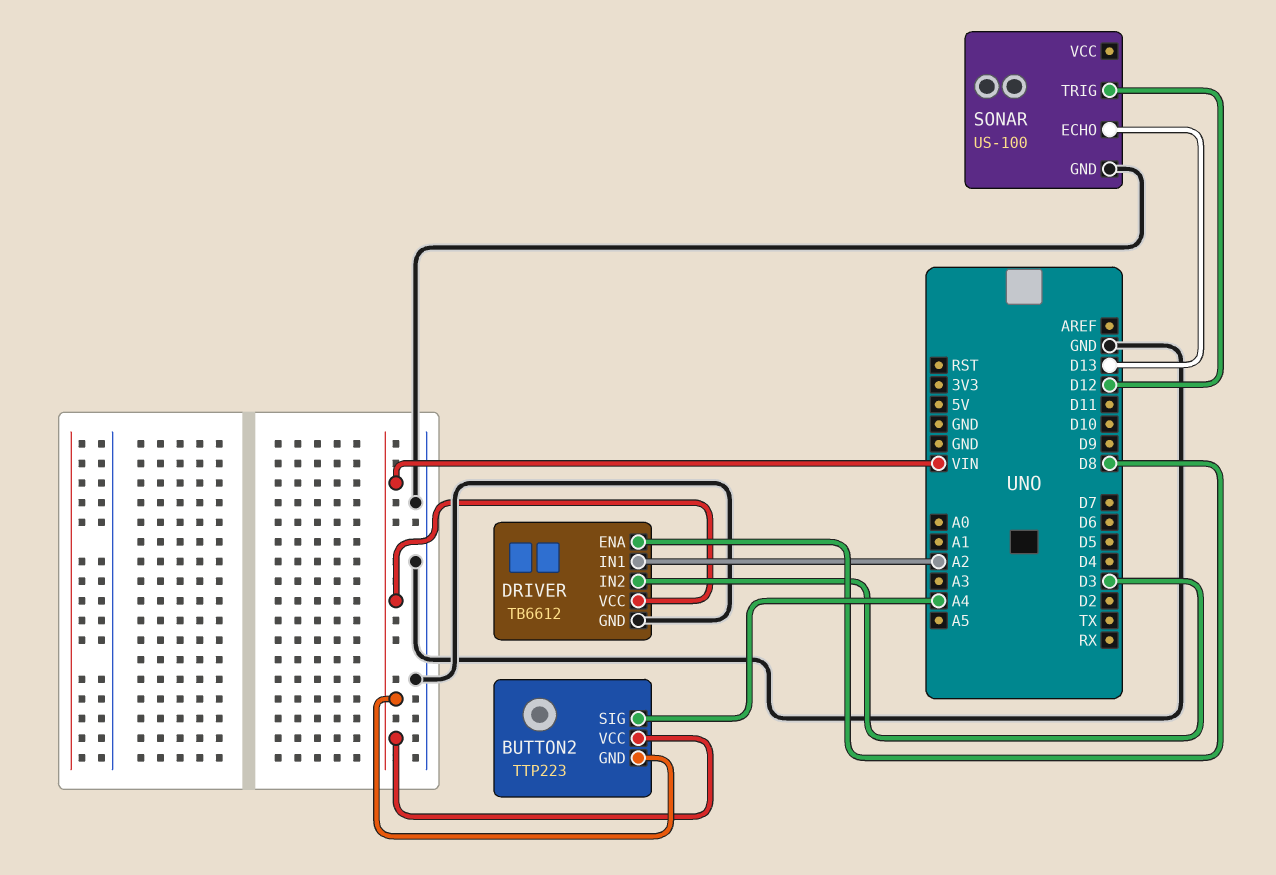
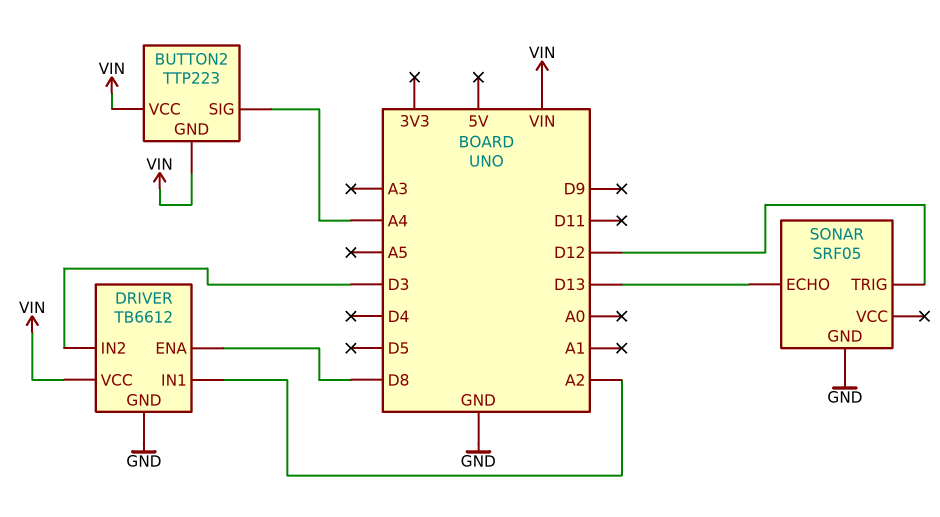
SONAR: US-100 -> SRF05

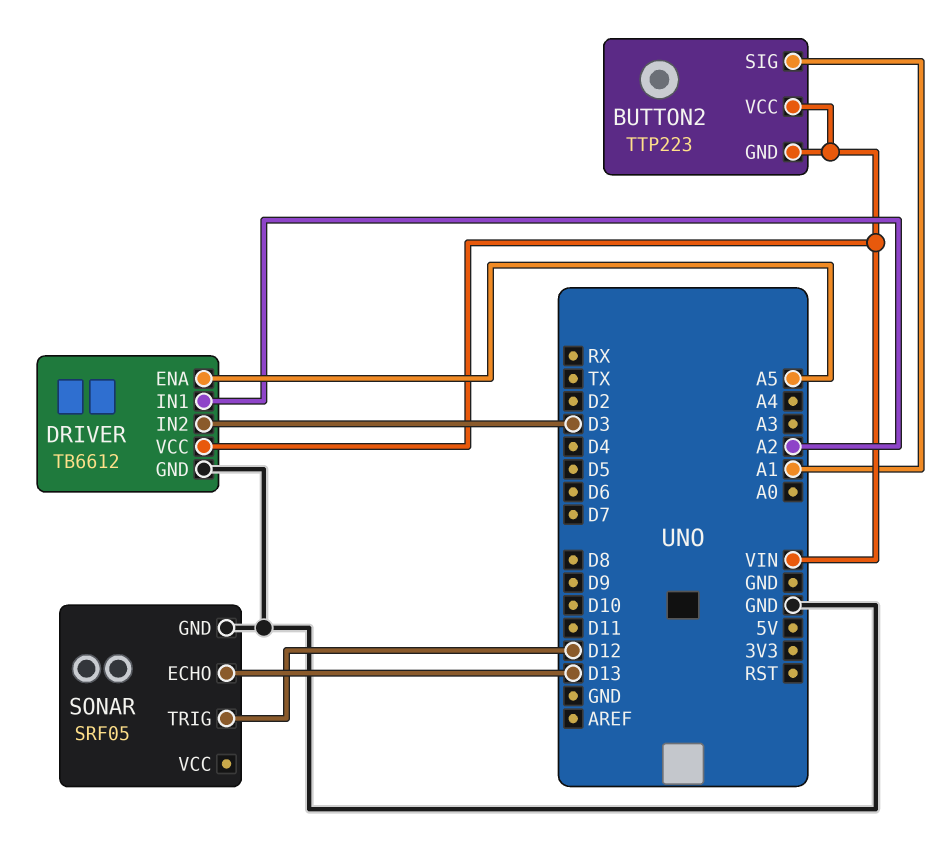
BUTTON2 pin SIG: A4 -> A1
DRIVER pin ENA: D8 -> A5

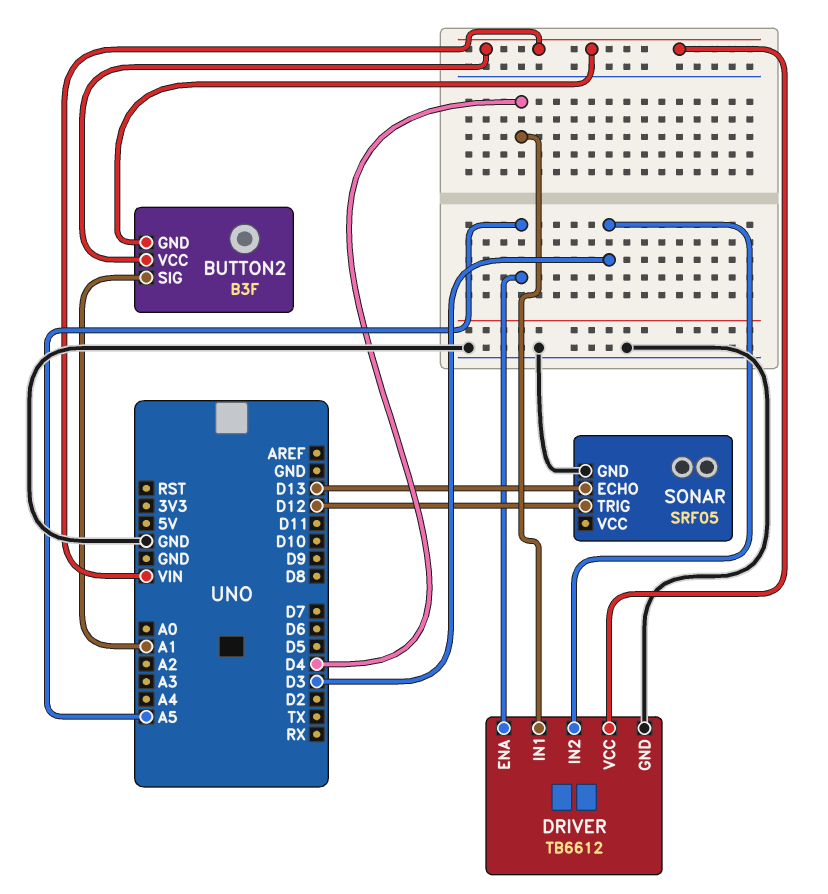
BUTTON2: TTP223 -> B3F
DRIVER pin IN1: A2 -> D4

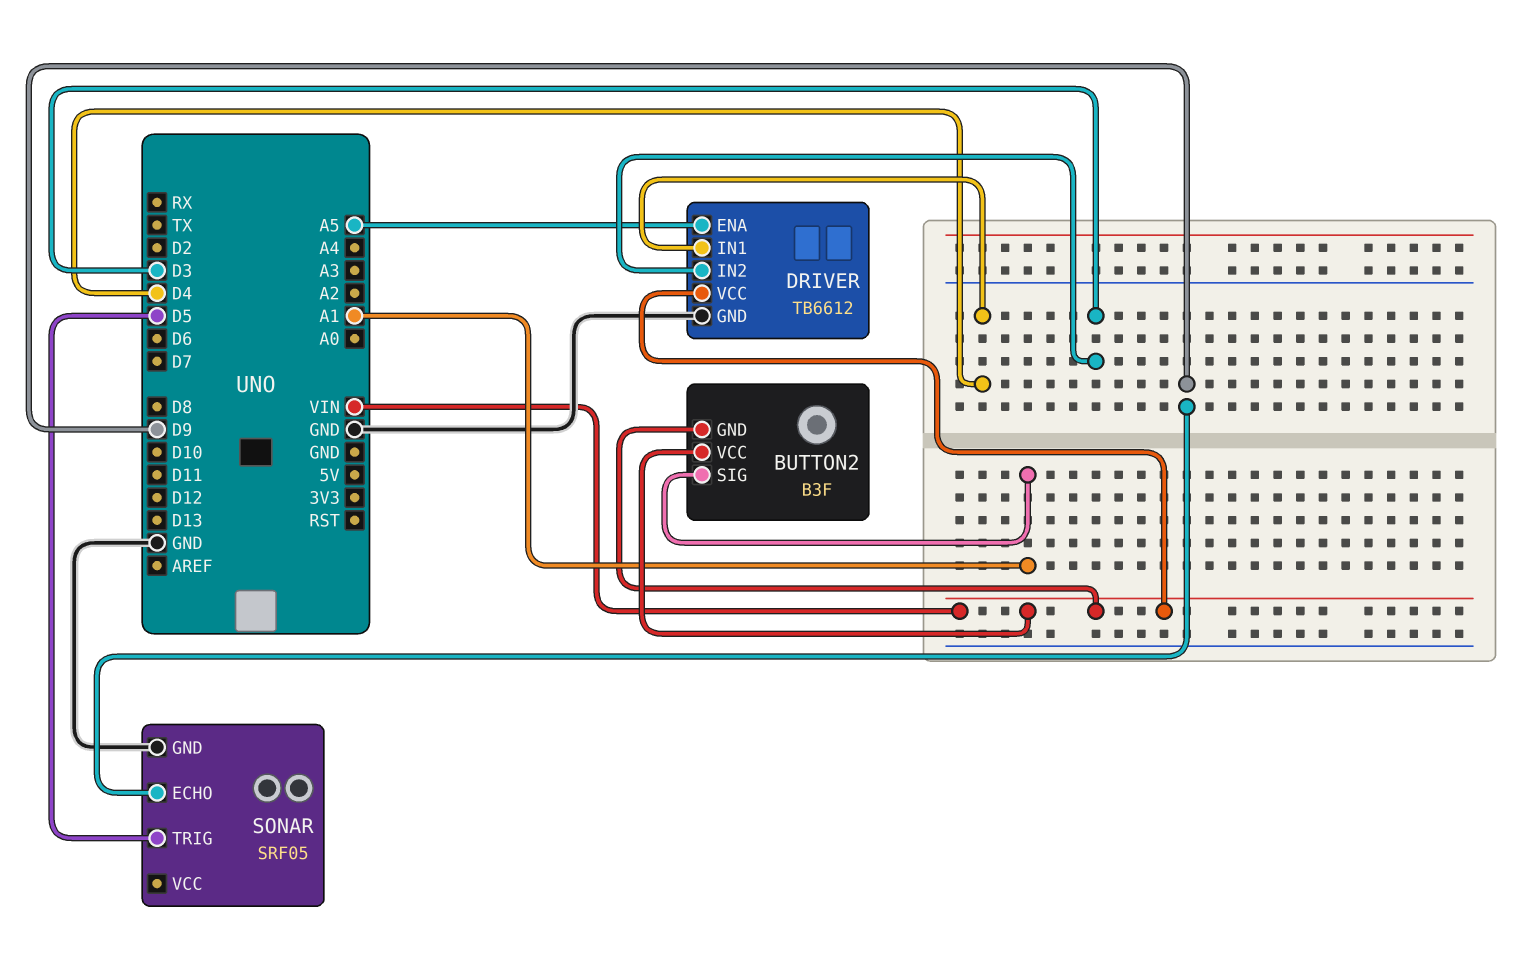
SONAR pin ECHO: D13 -> D9
SONAR pin TRIG: D12 -> D5

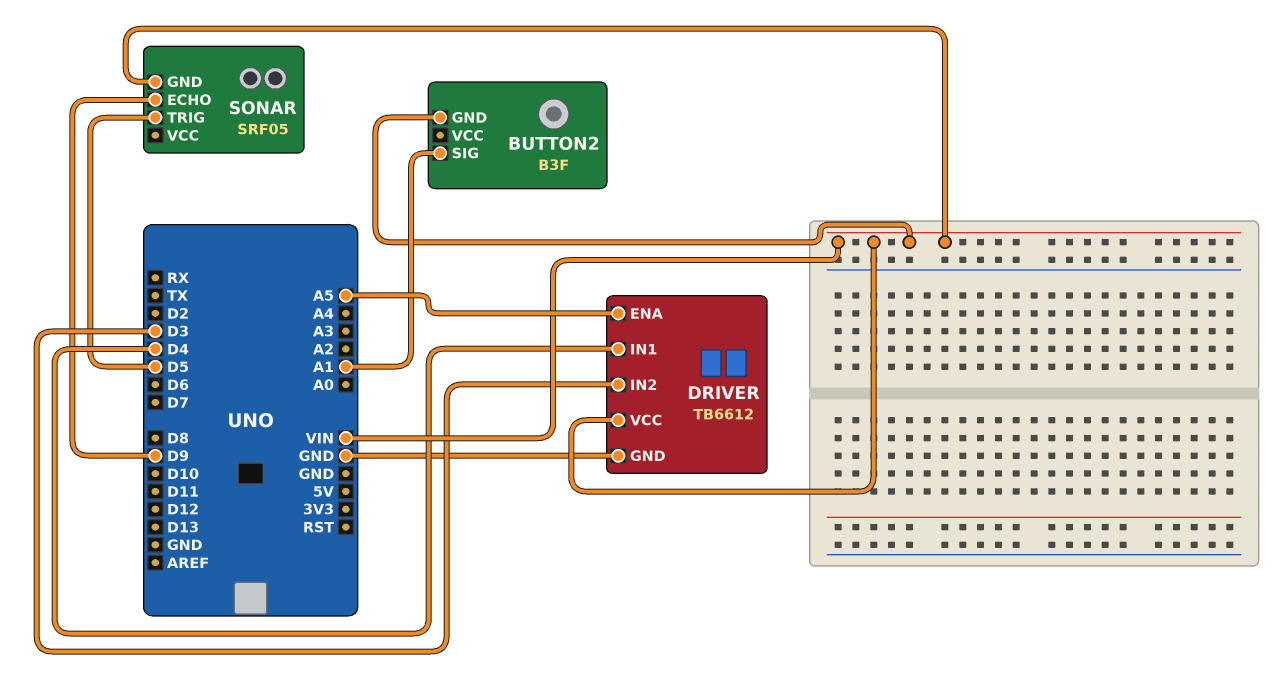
BUTTON2 pin VCC: VIN -> none
SONAR pin GND: GND -> VIN

